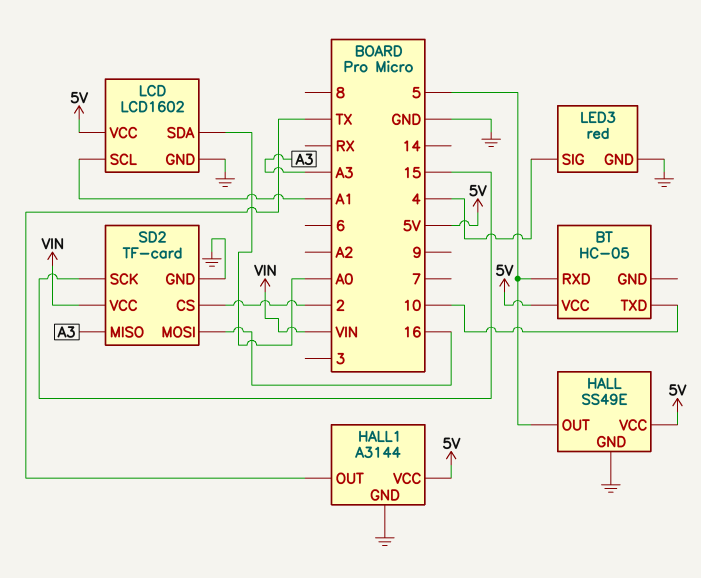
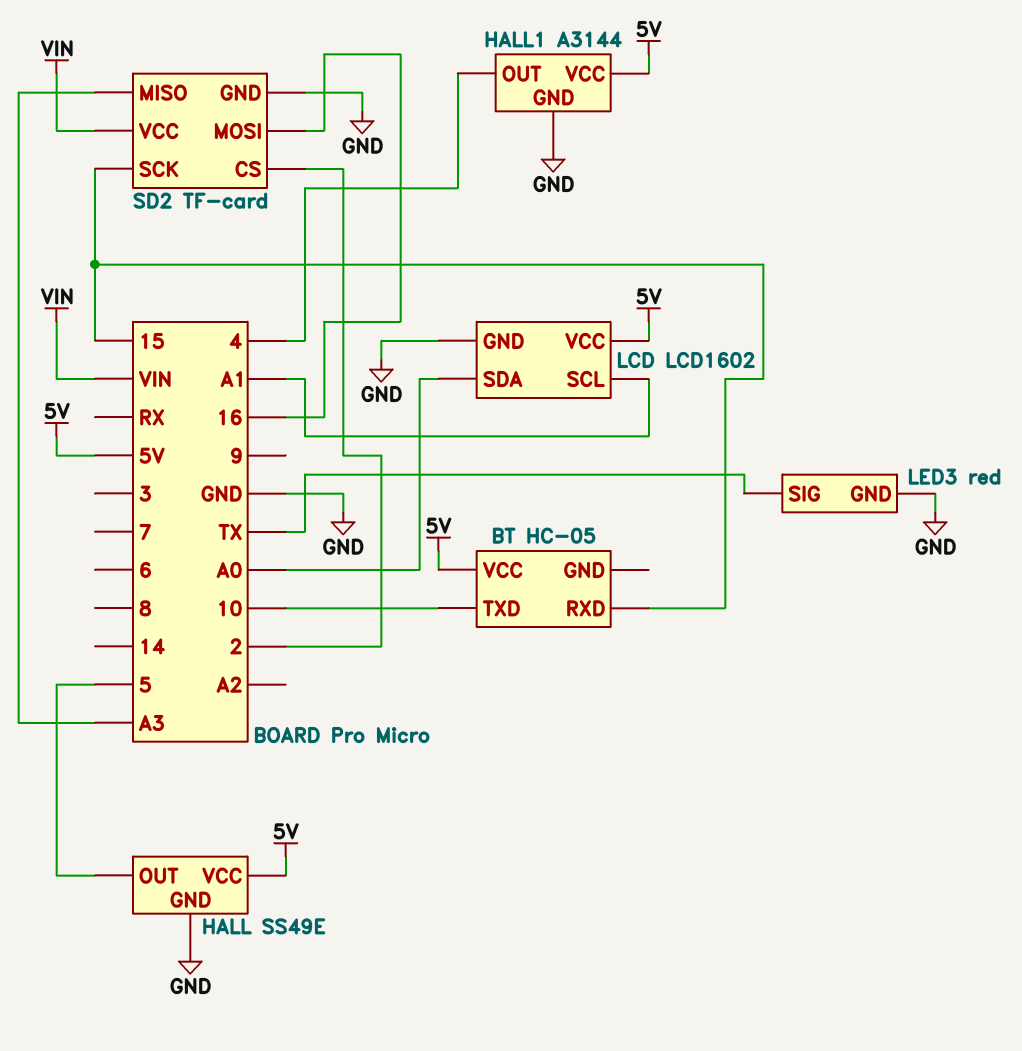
BT pin RXD: 5 -> 15
HALL1 pin OUT: TX -> 4
LED3 pin SIG: 4 -> TX

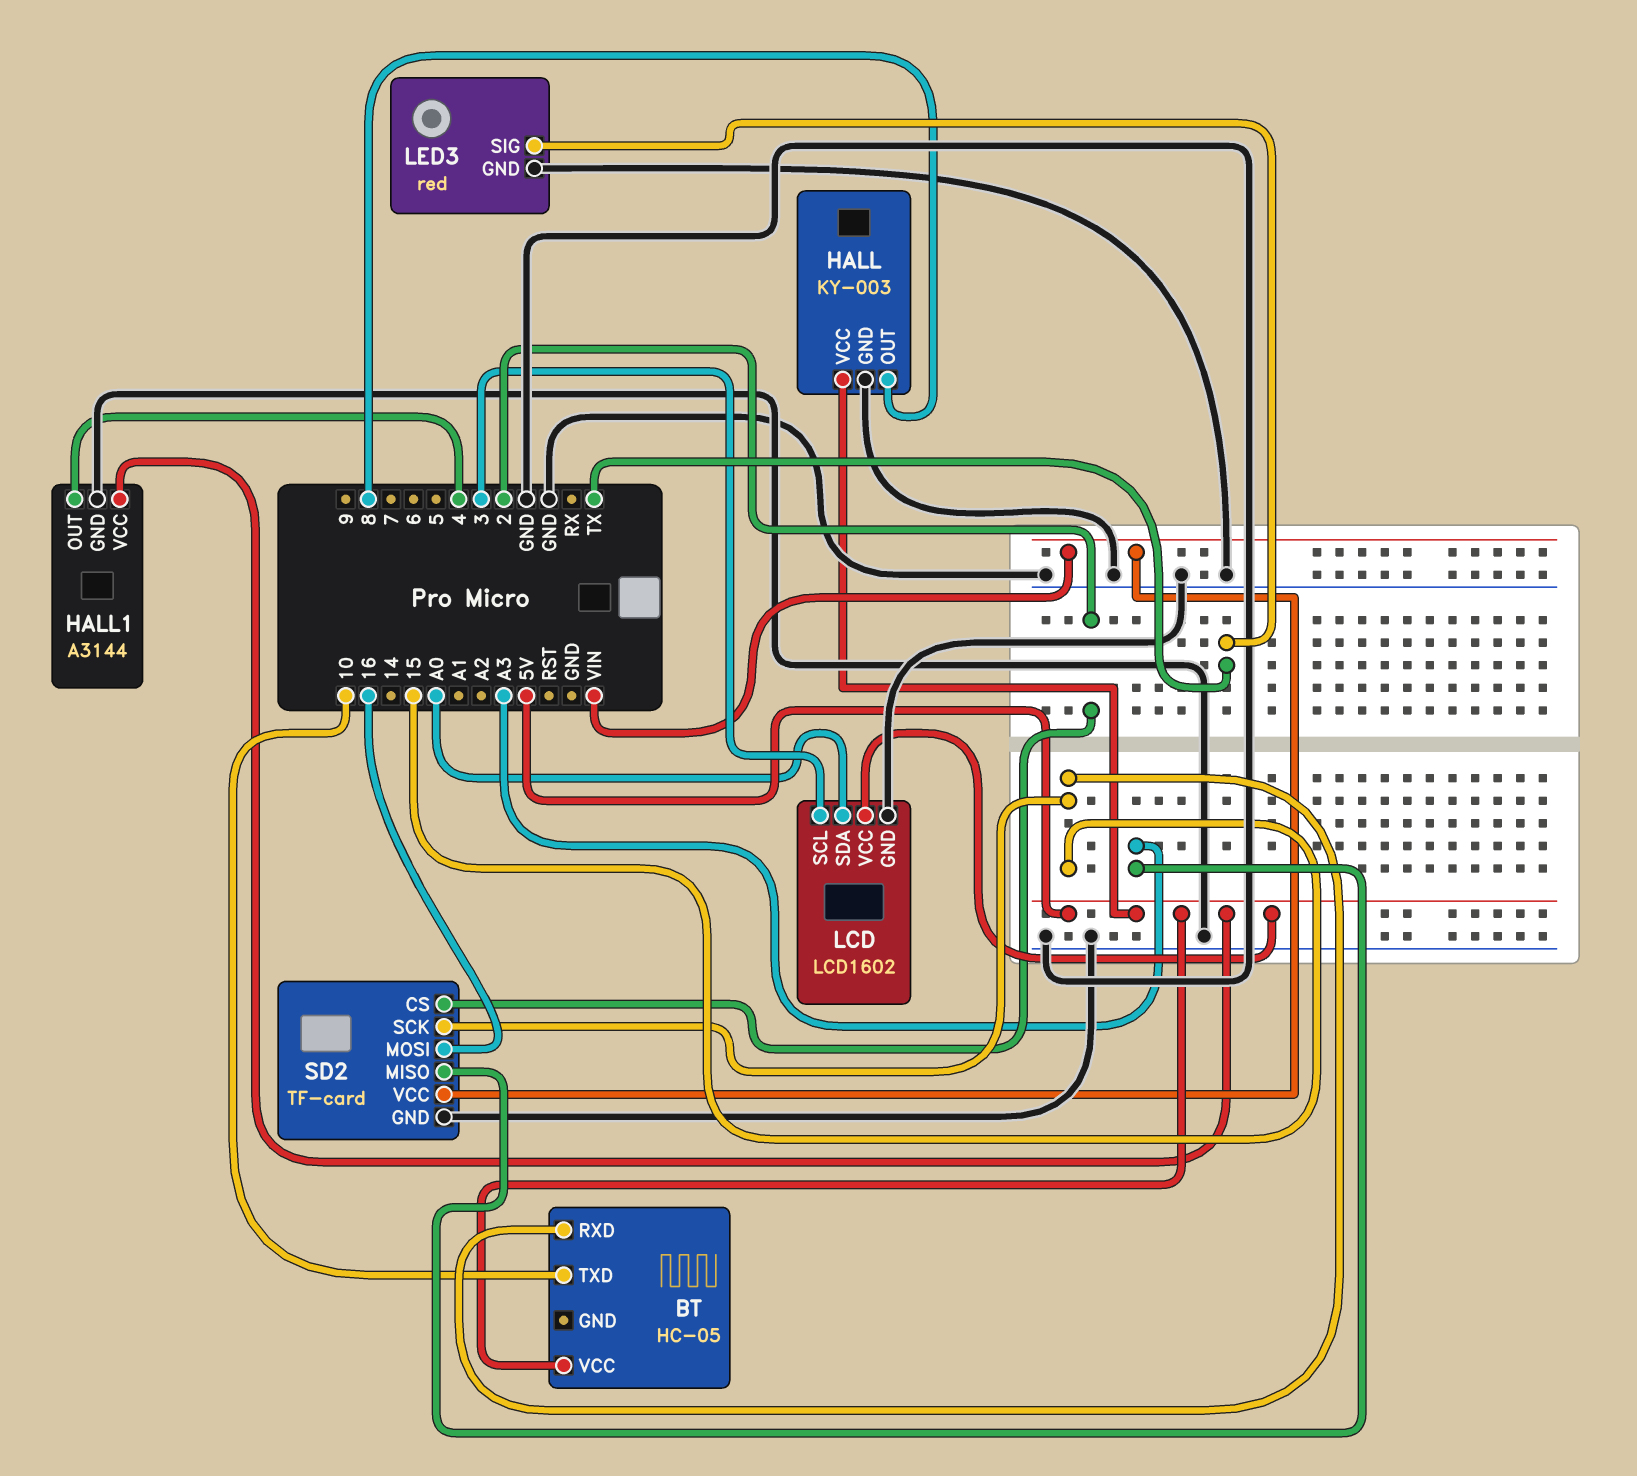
HALL: SS49E -> KY-003
HALL pin OUT: 5 -> 8
LCD pin SCL: A1 -> 3

